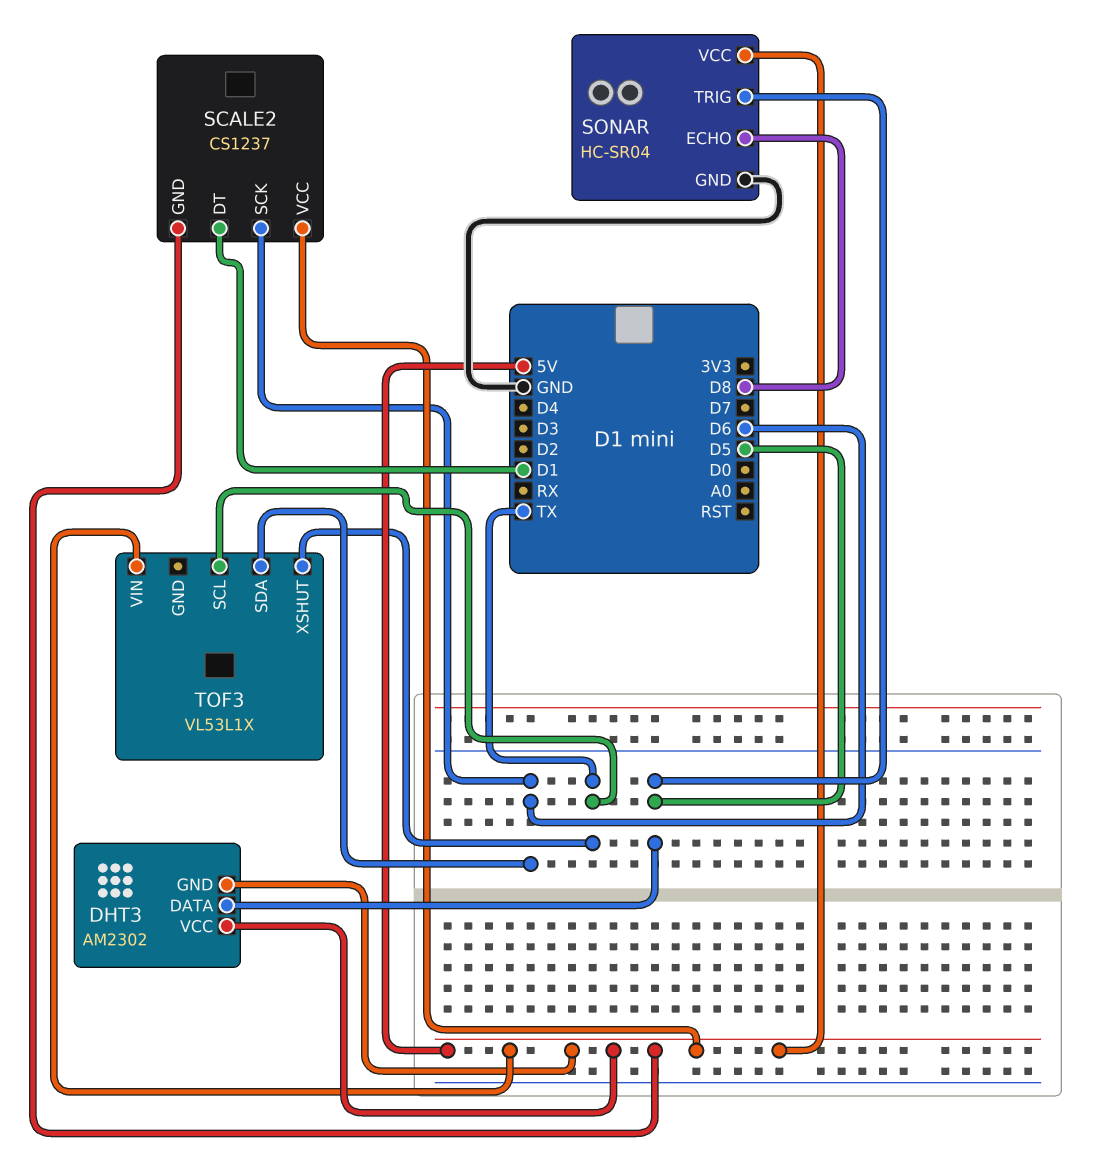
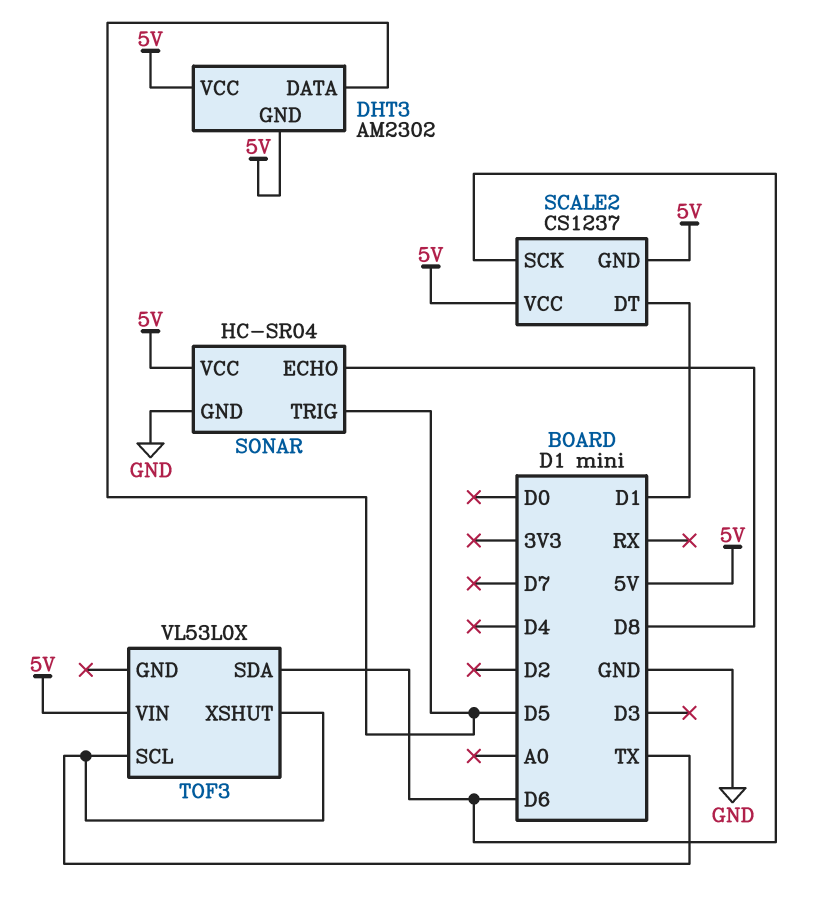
TOF3: VL53L1X -> VL53L0X

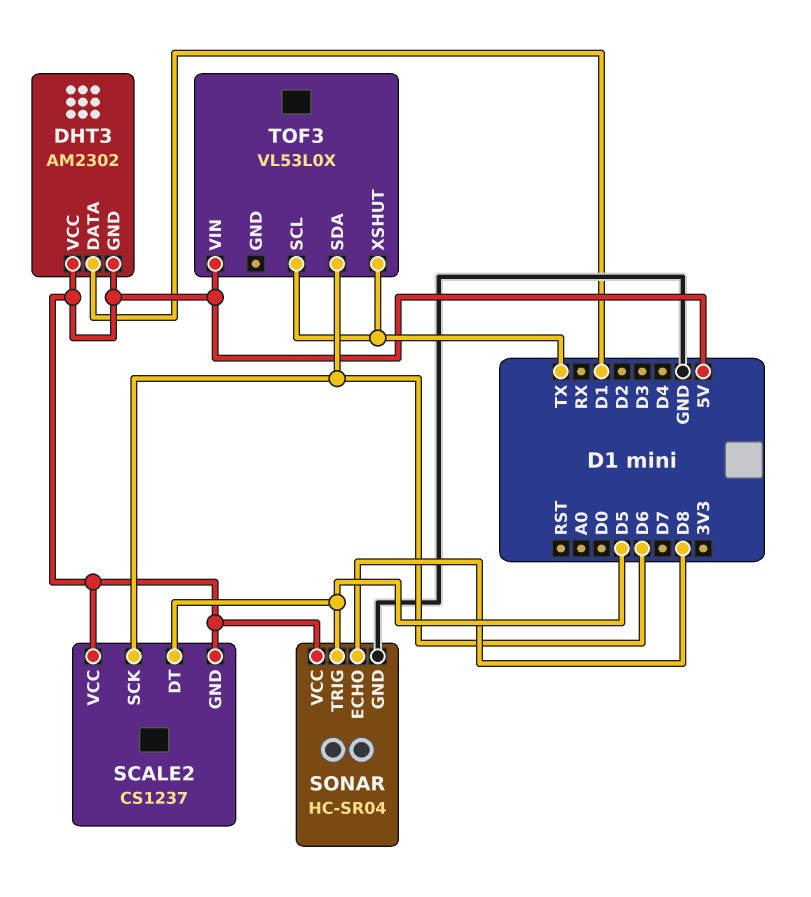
DHT3 pin DATA: D5 -> D1
SCALE2 pin DT: D1 -> D5

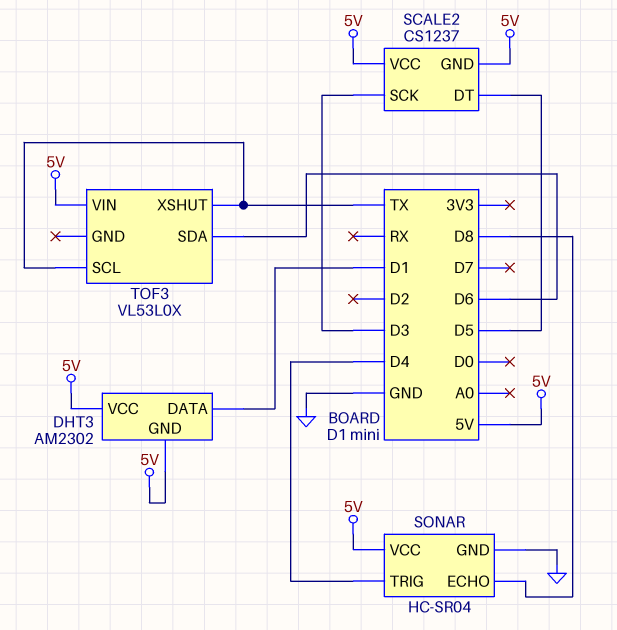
SCALE2 pin SCK: D6 -> D3
SONAR pin TRIG: D5 -> D4

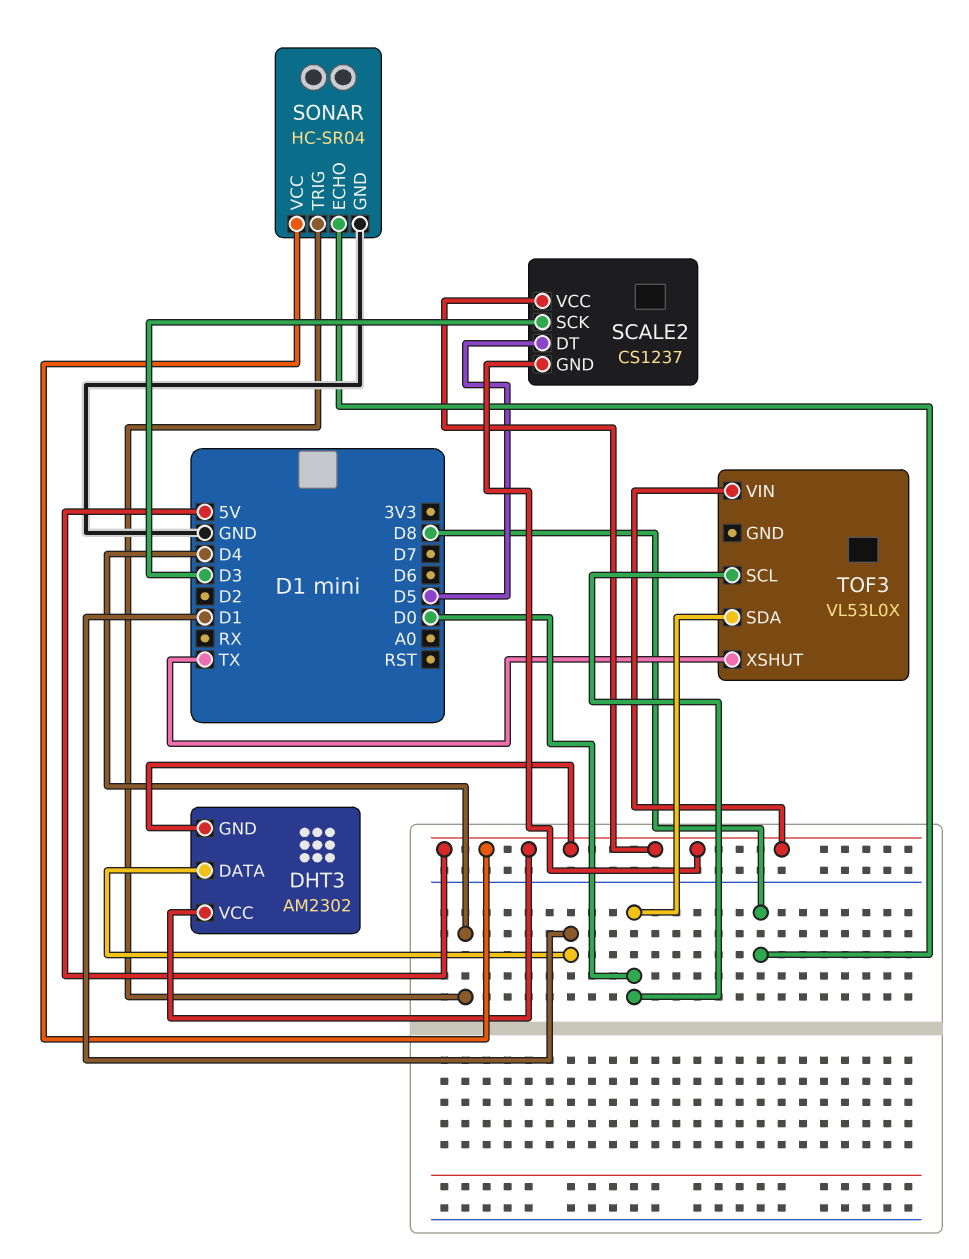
TOF3 pin SCL: TX -> D0
TOF3 pin SDA: D6 -> D0

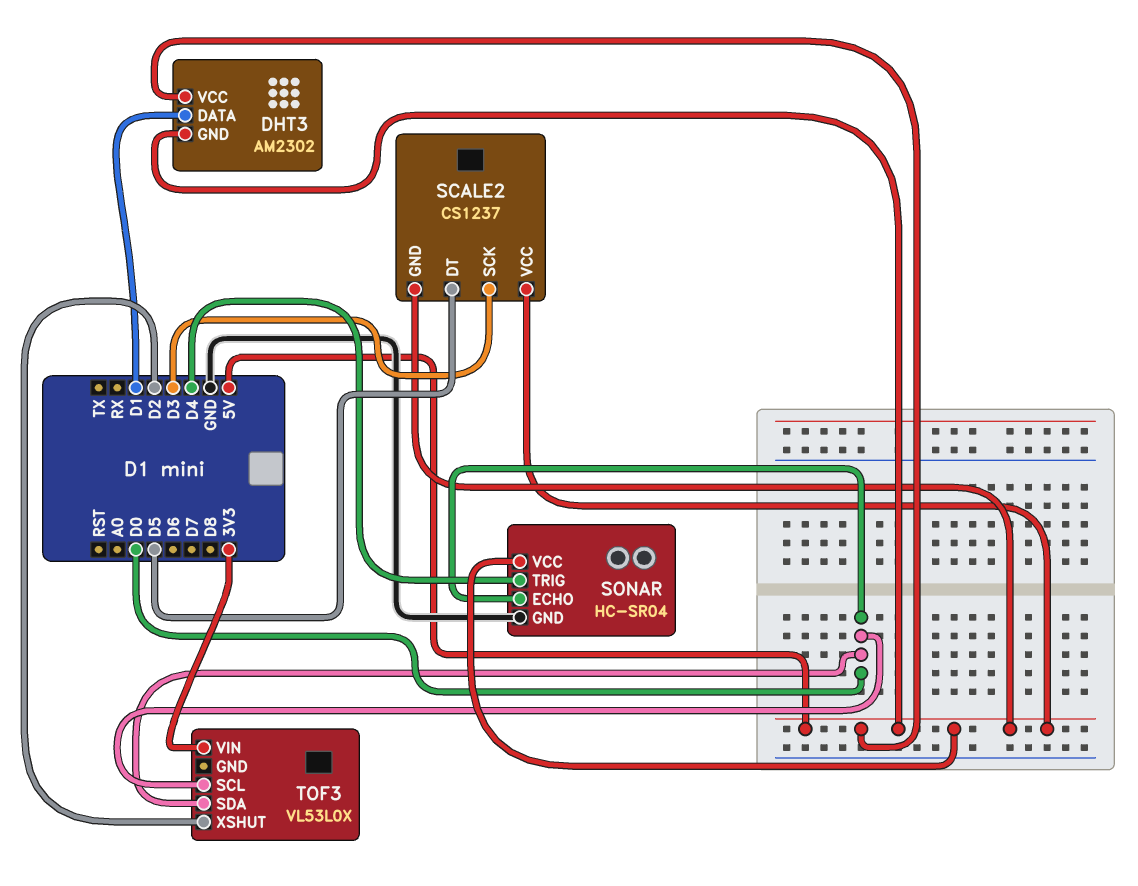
SONAR pin ECHO: D8 -> D0
TOF3 pin VIN: 5V -> 3V3
TOF3 pin XSHUT: TX -> D2

